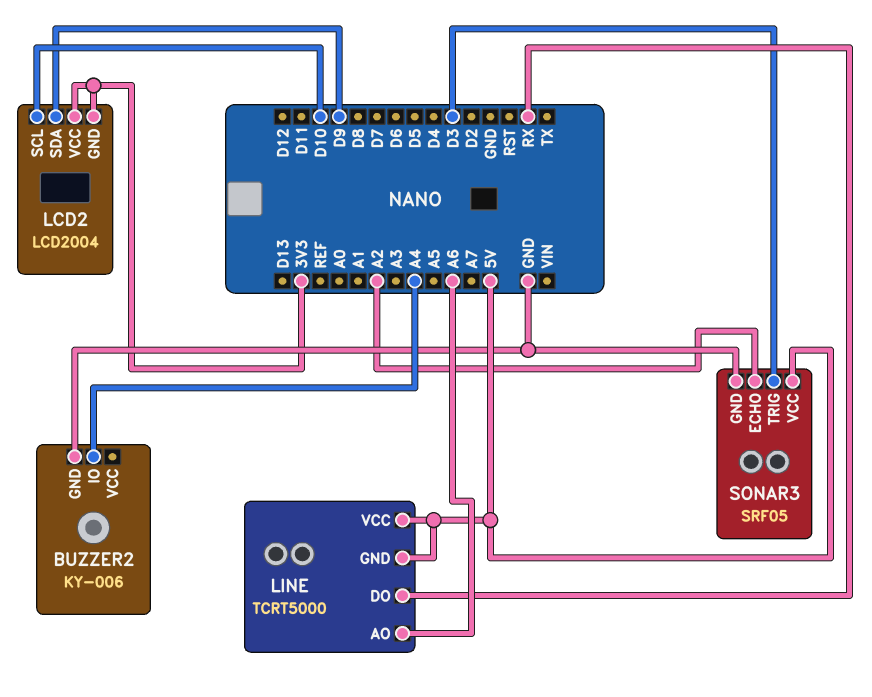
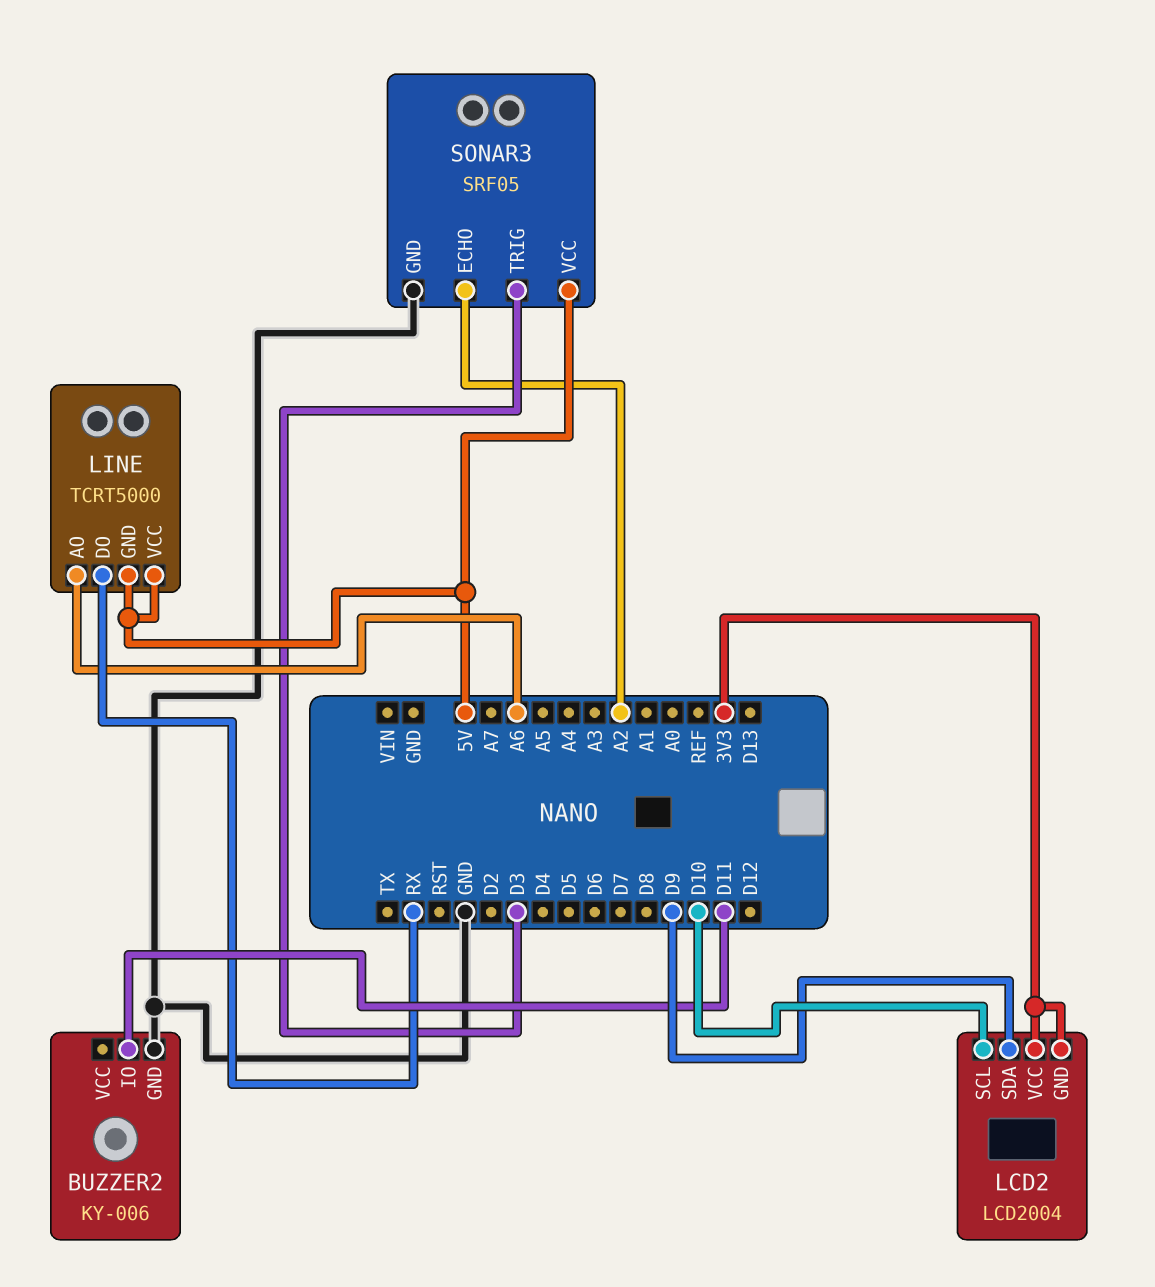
BUZZER2 pin IO: A4 -> D11

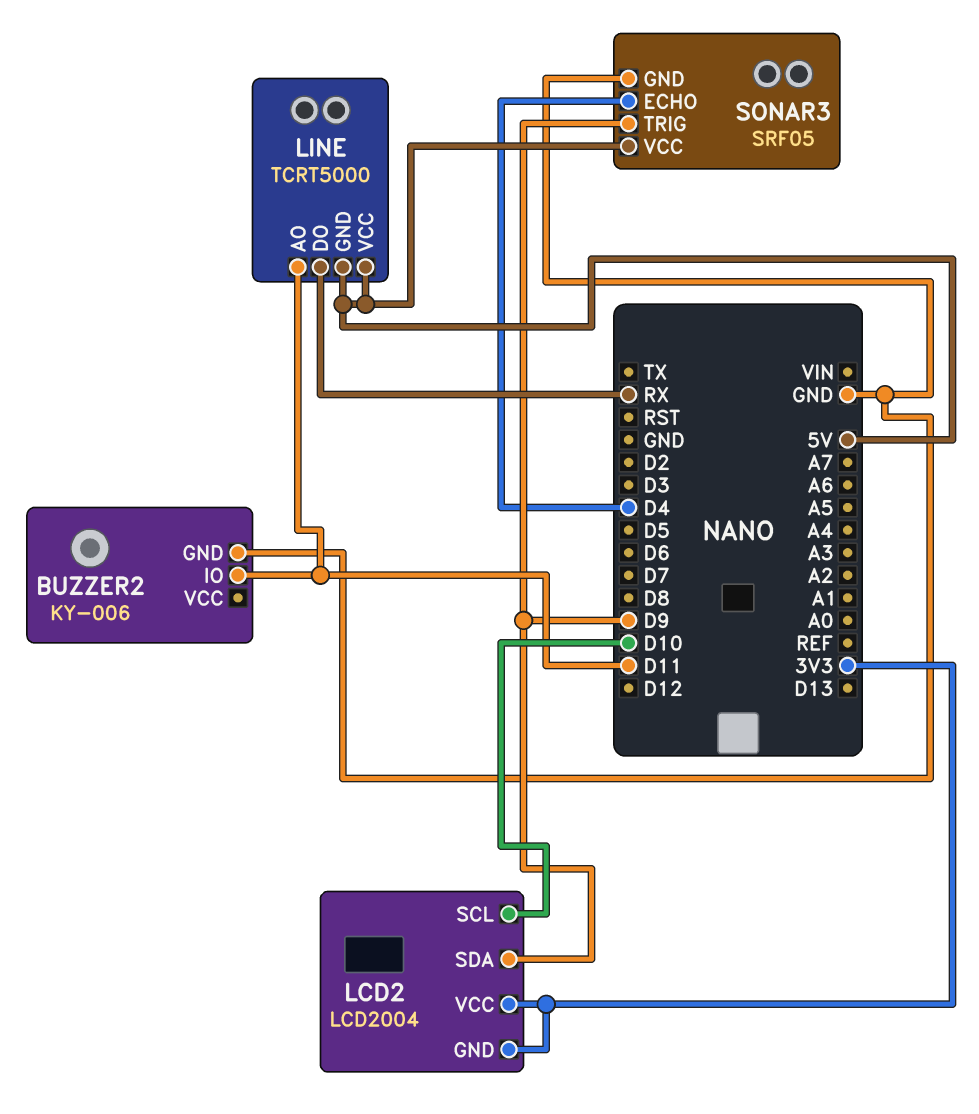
LINE pin AO: A6 -> D11
SONAR3 pin ECHO: A2 -> D4
SONAR3 pin TRIG: D3 -> D9

